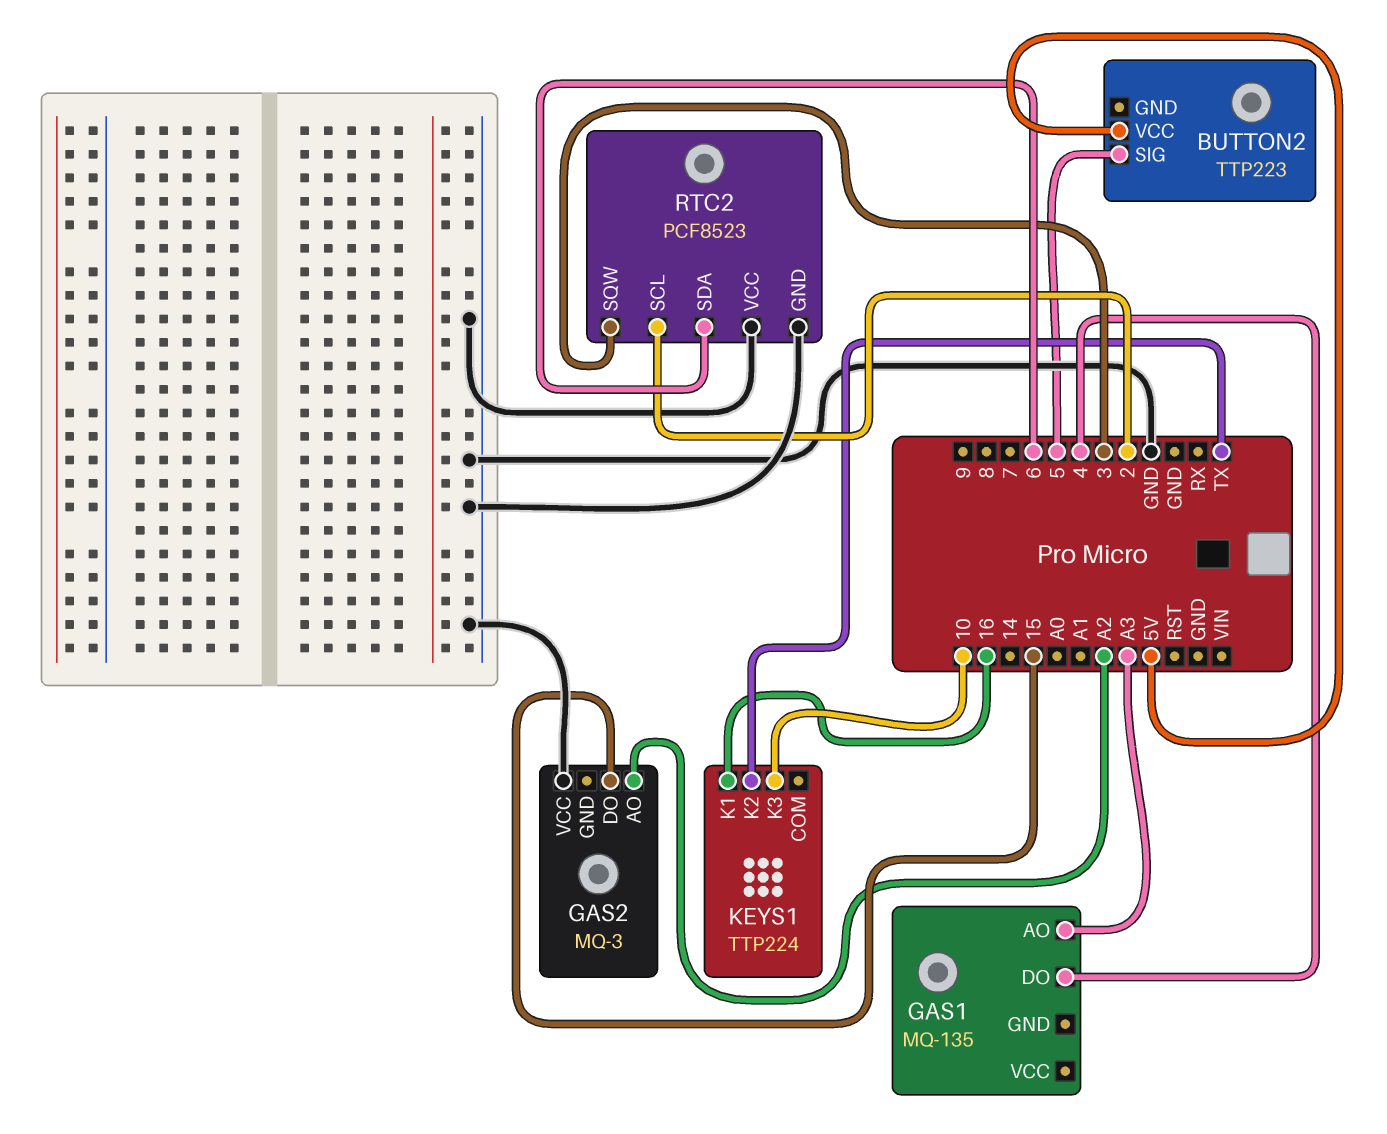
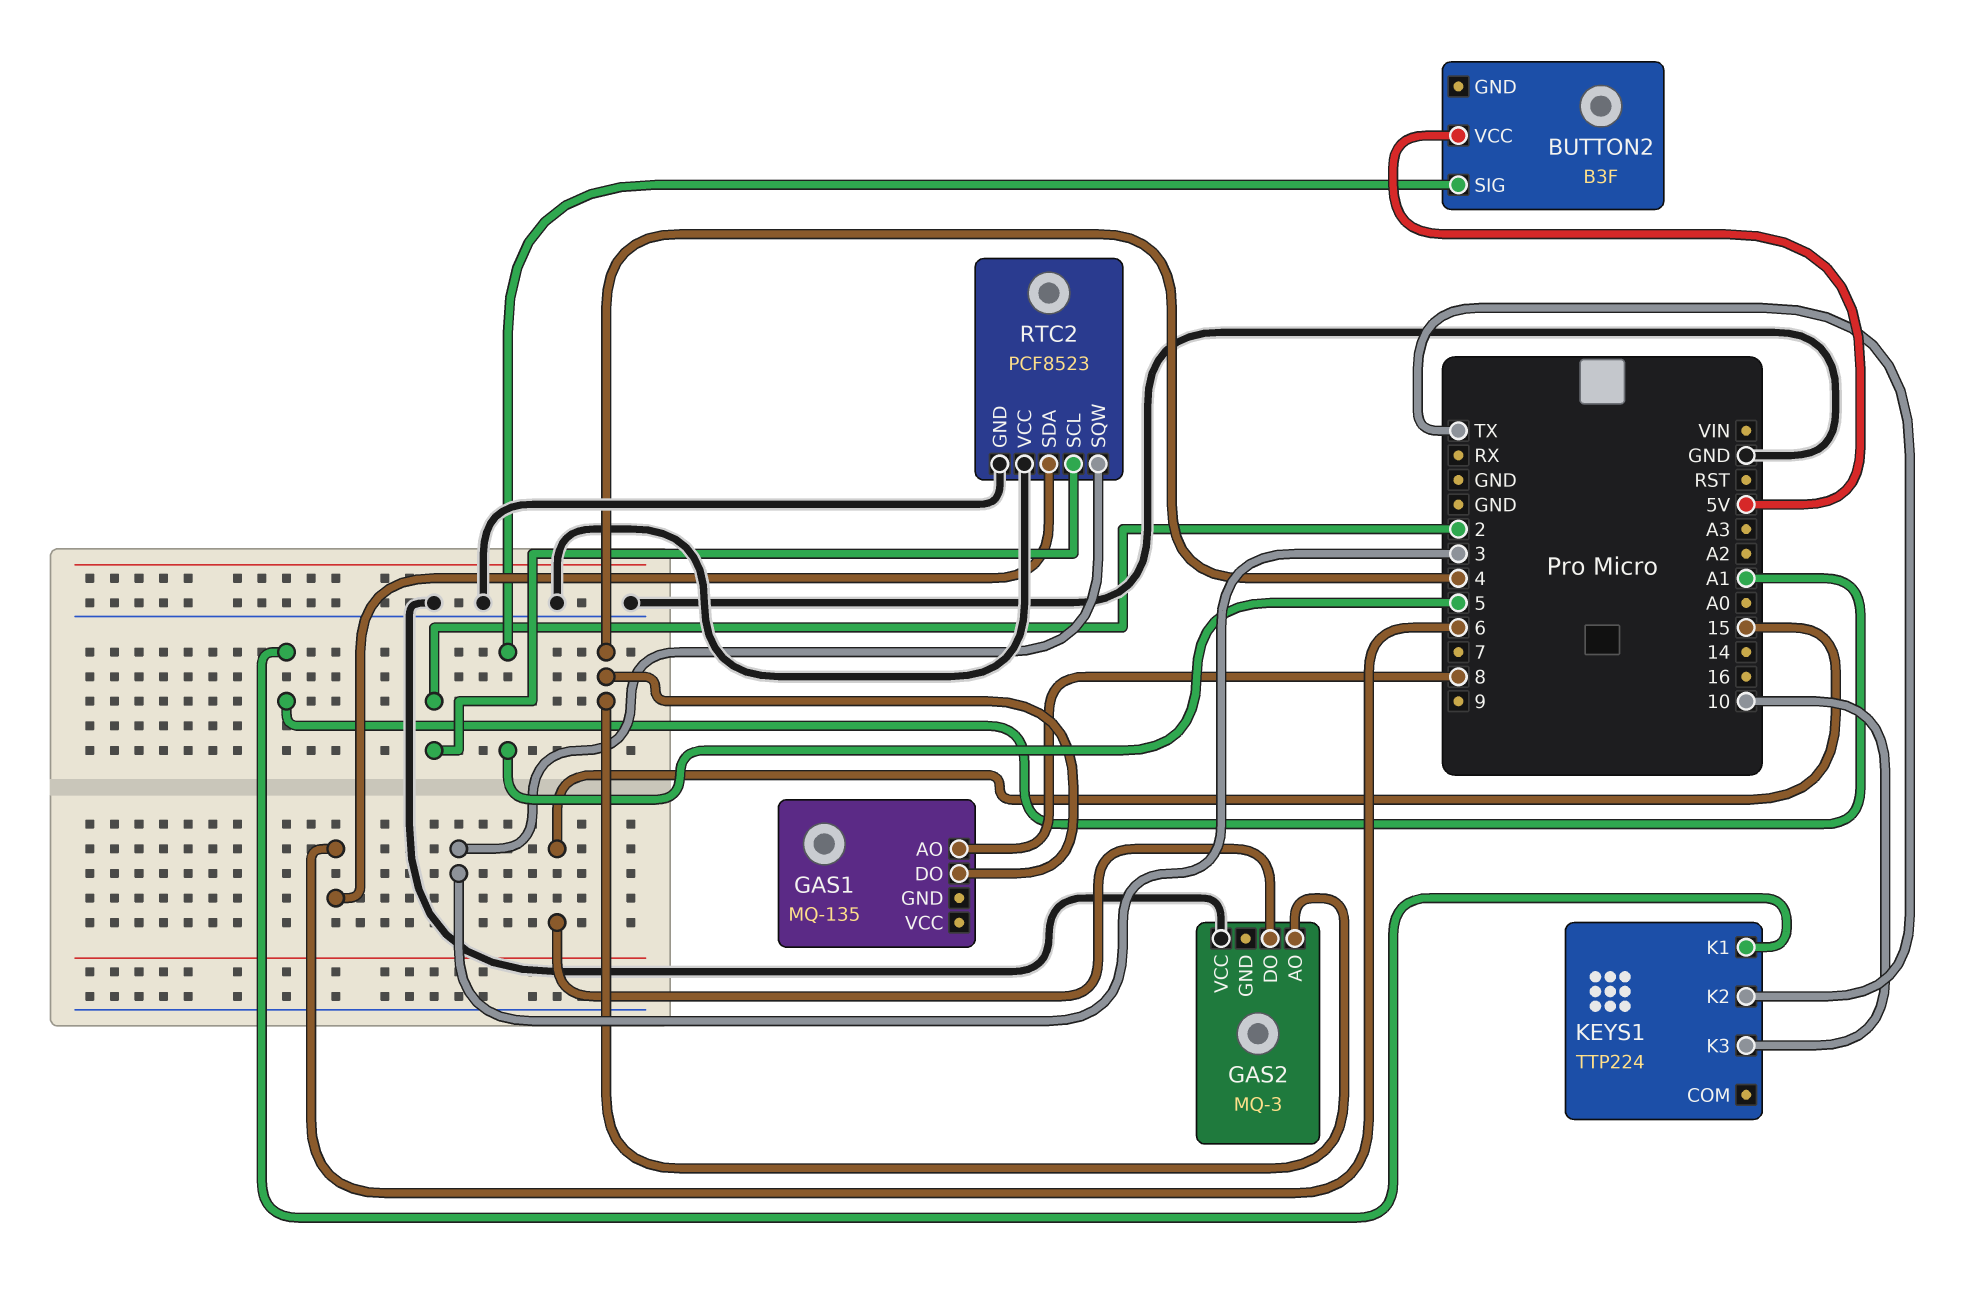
BUTTON2: TTP223 -> B3F
GAS1 pin AO: A3 -> 8
GAS2 pin AO: A2 -> 4
KEYS1 pin K1: 16 -> A1

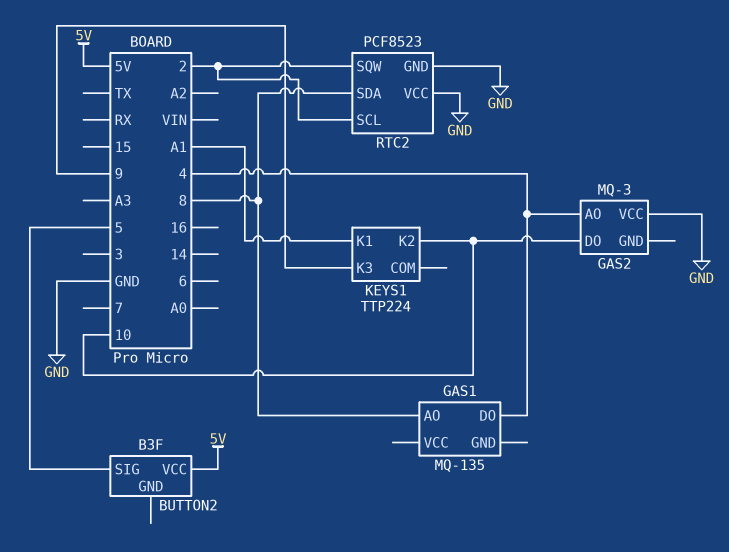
GAS2 pin DO: 15 -> 10
KEYS1 pin K2: TX -> 10
KEYS1 pin K3: 10 -> 9
RTC2 pin SDA: 6 -> 8
RTC2 pin SQW: 3 -> 2

